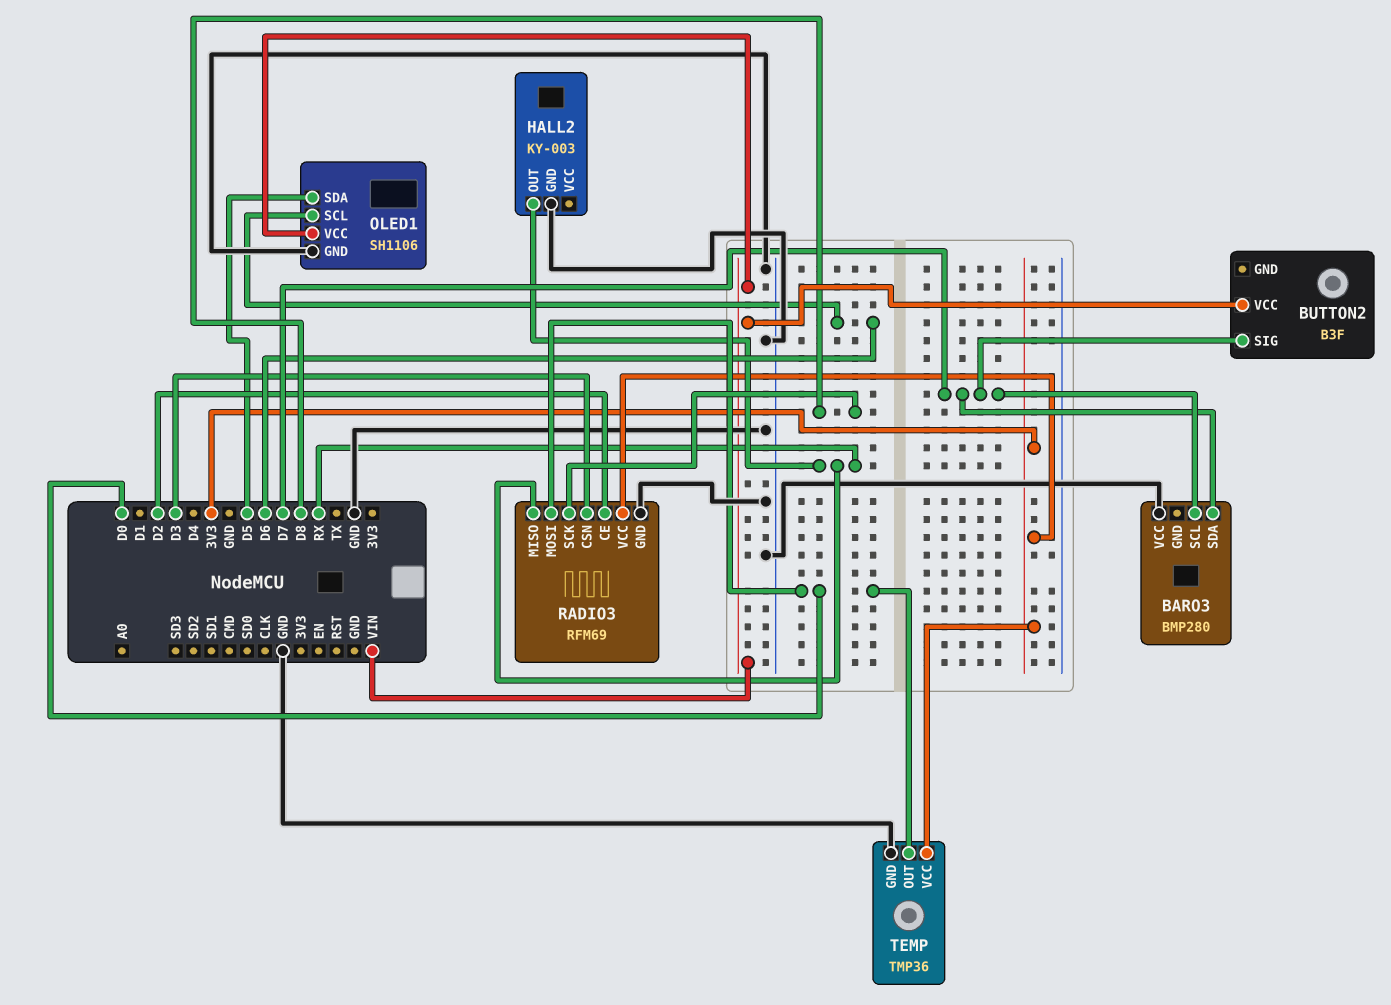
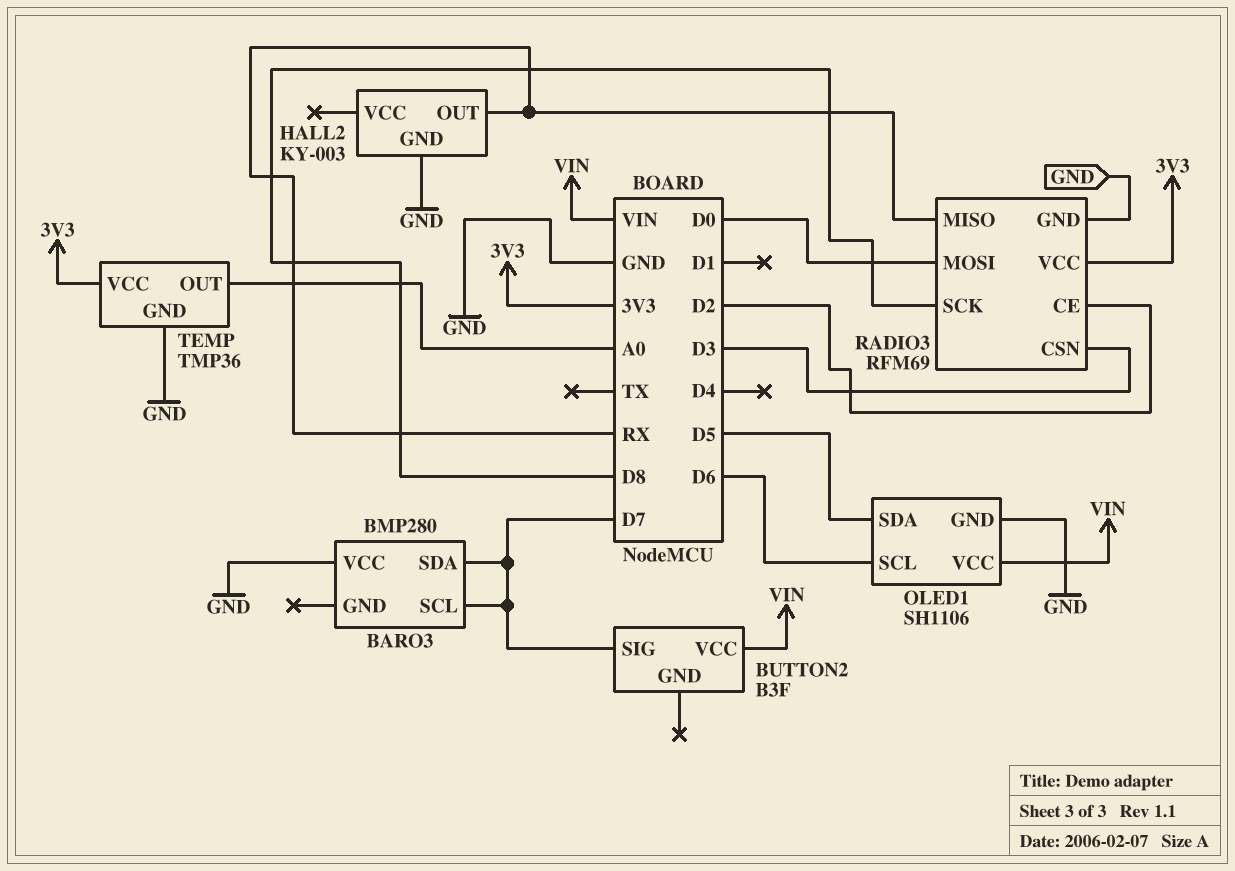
TEMP pin OUT: D0 -> A0

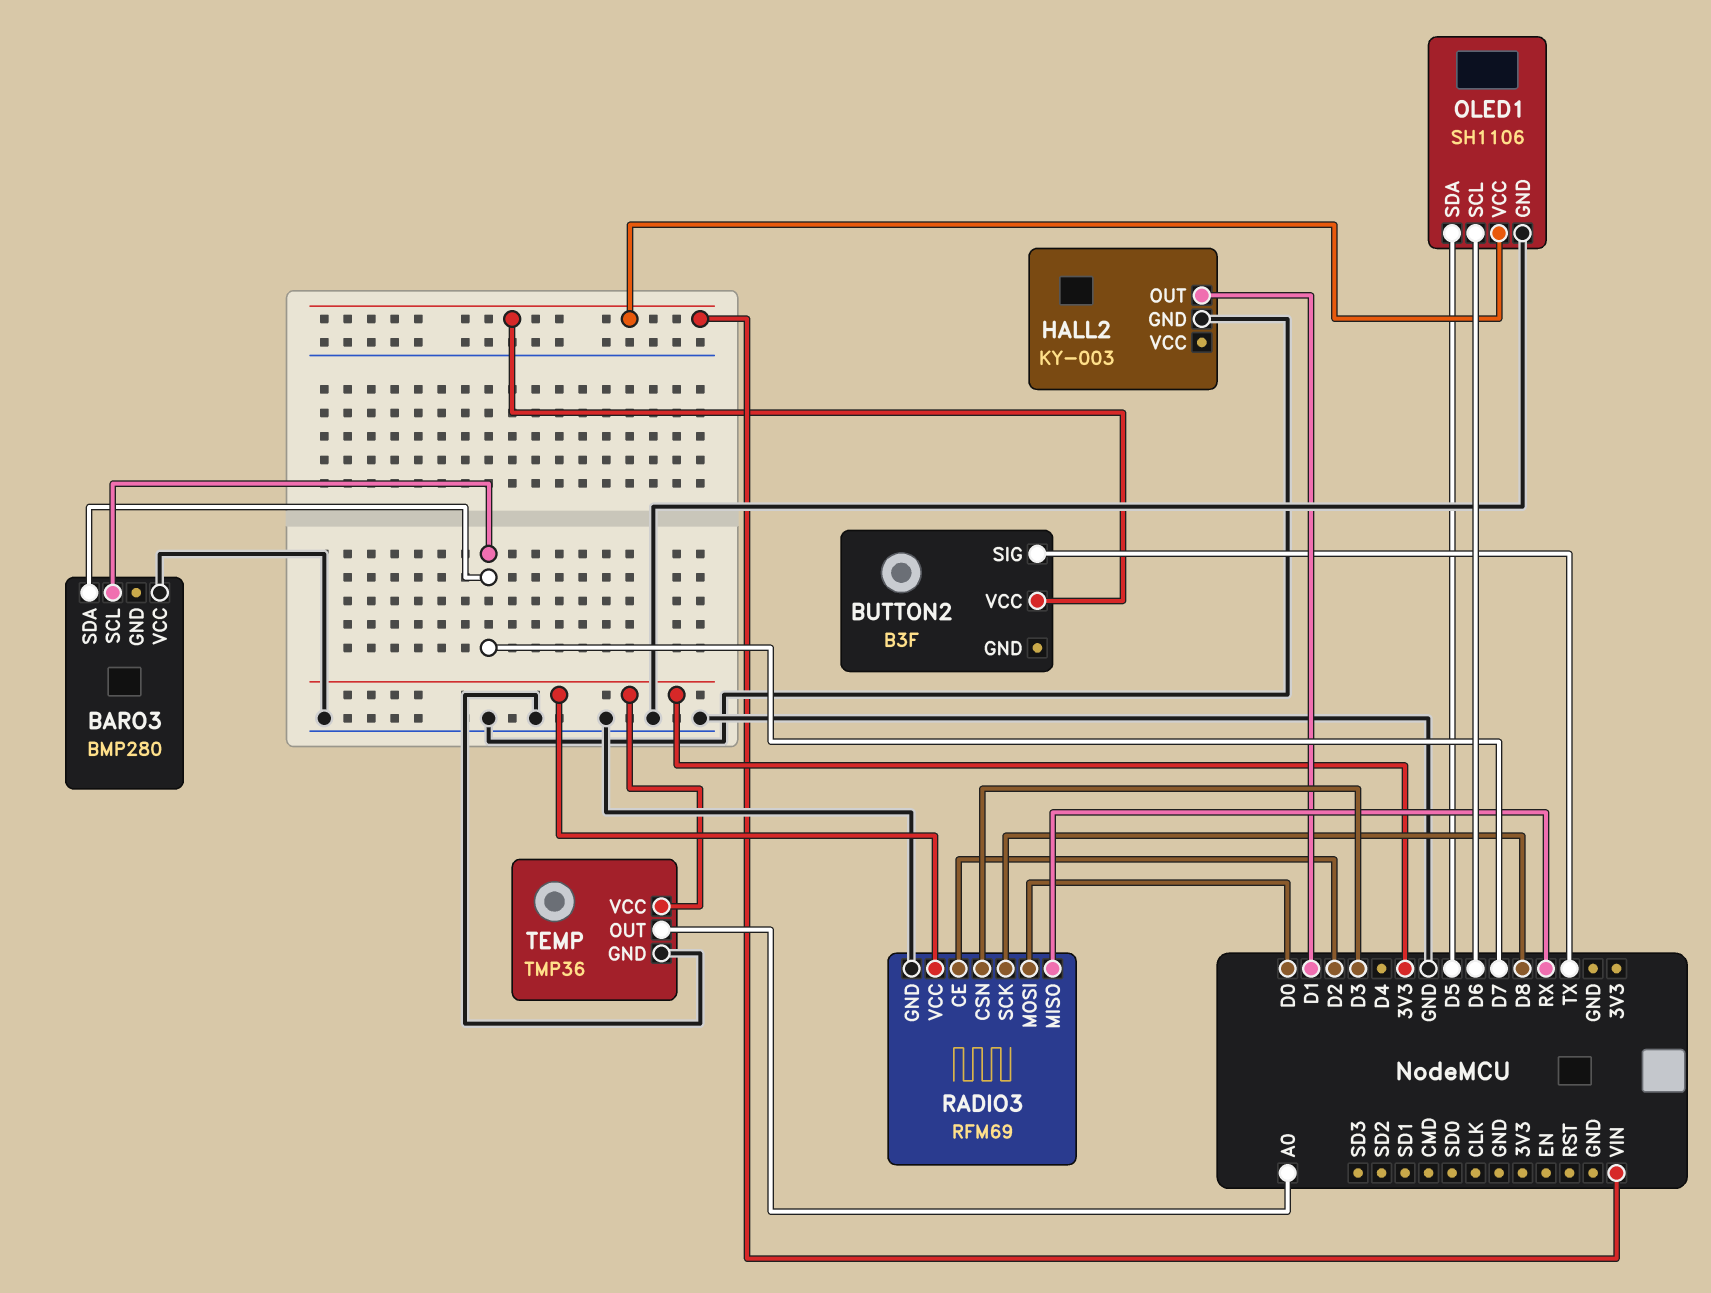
BUTTON2 pin SIG: D7 -> TX
HALL2 pin OUT: RX -> D1

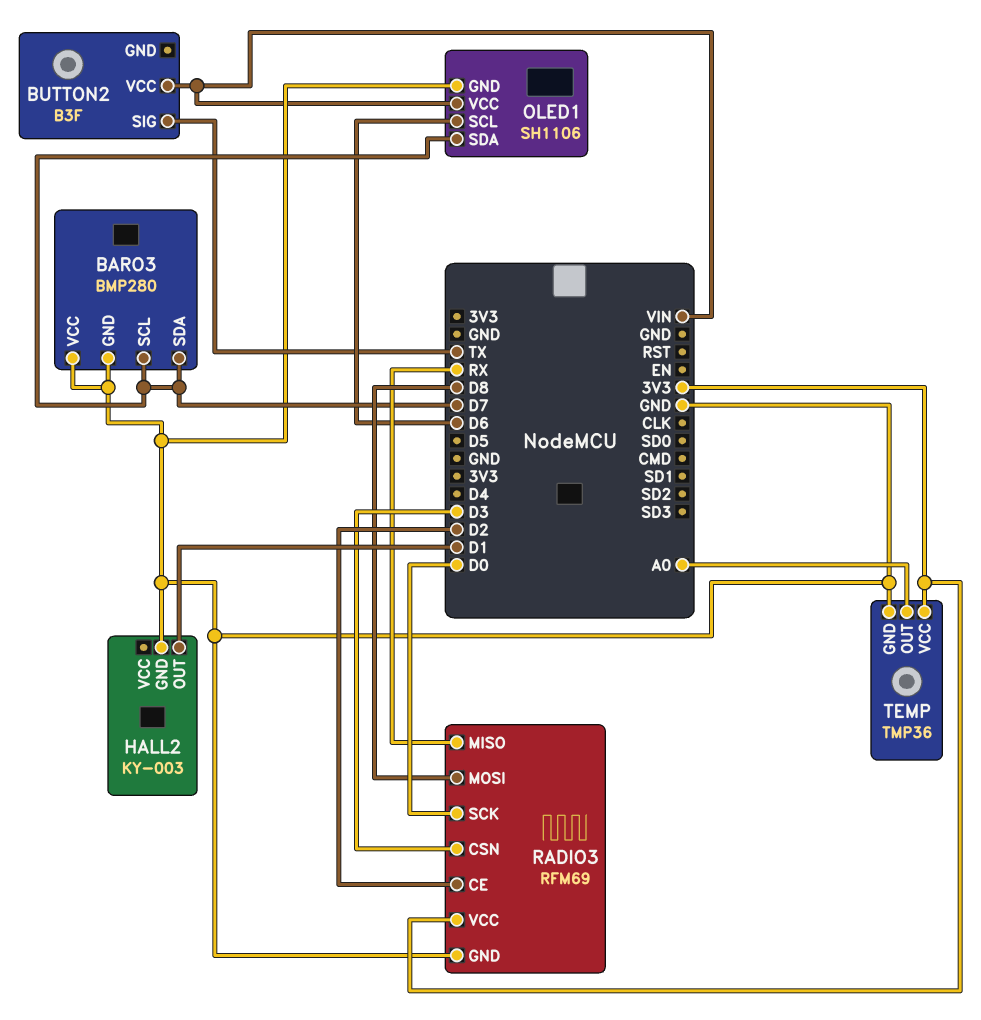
BARO3 pin GND: none -> GND
OLED1 pin SDA: D5 -> D7
RADIO3 pin MOSI: D0 -> D8
RADIO3 pin SCK: D8 -> D0

